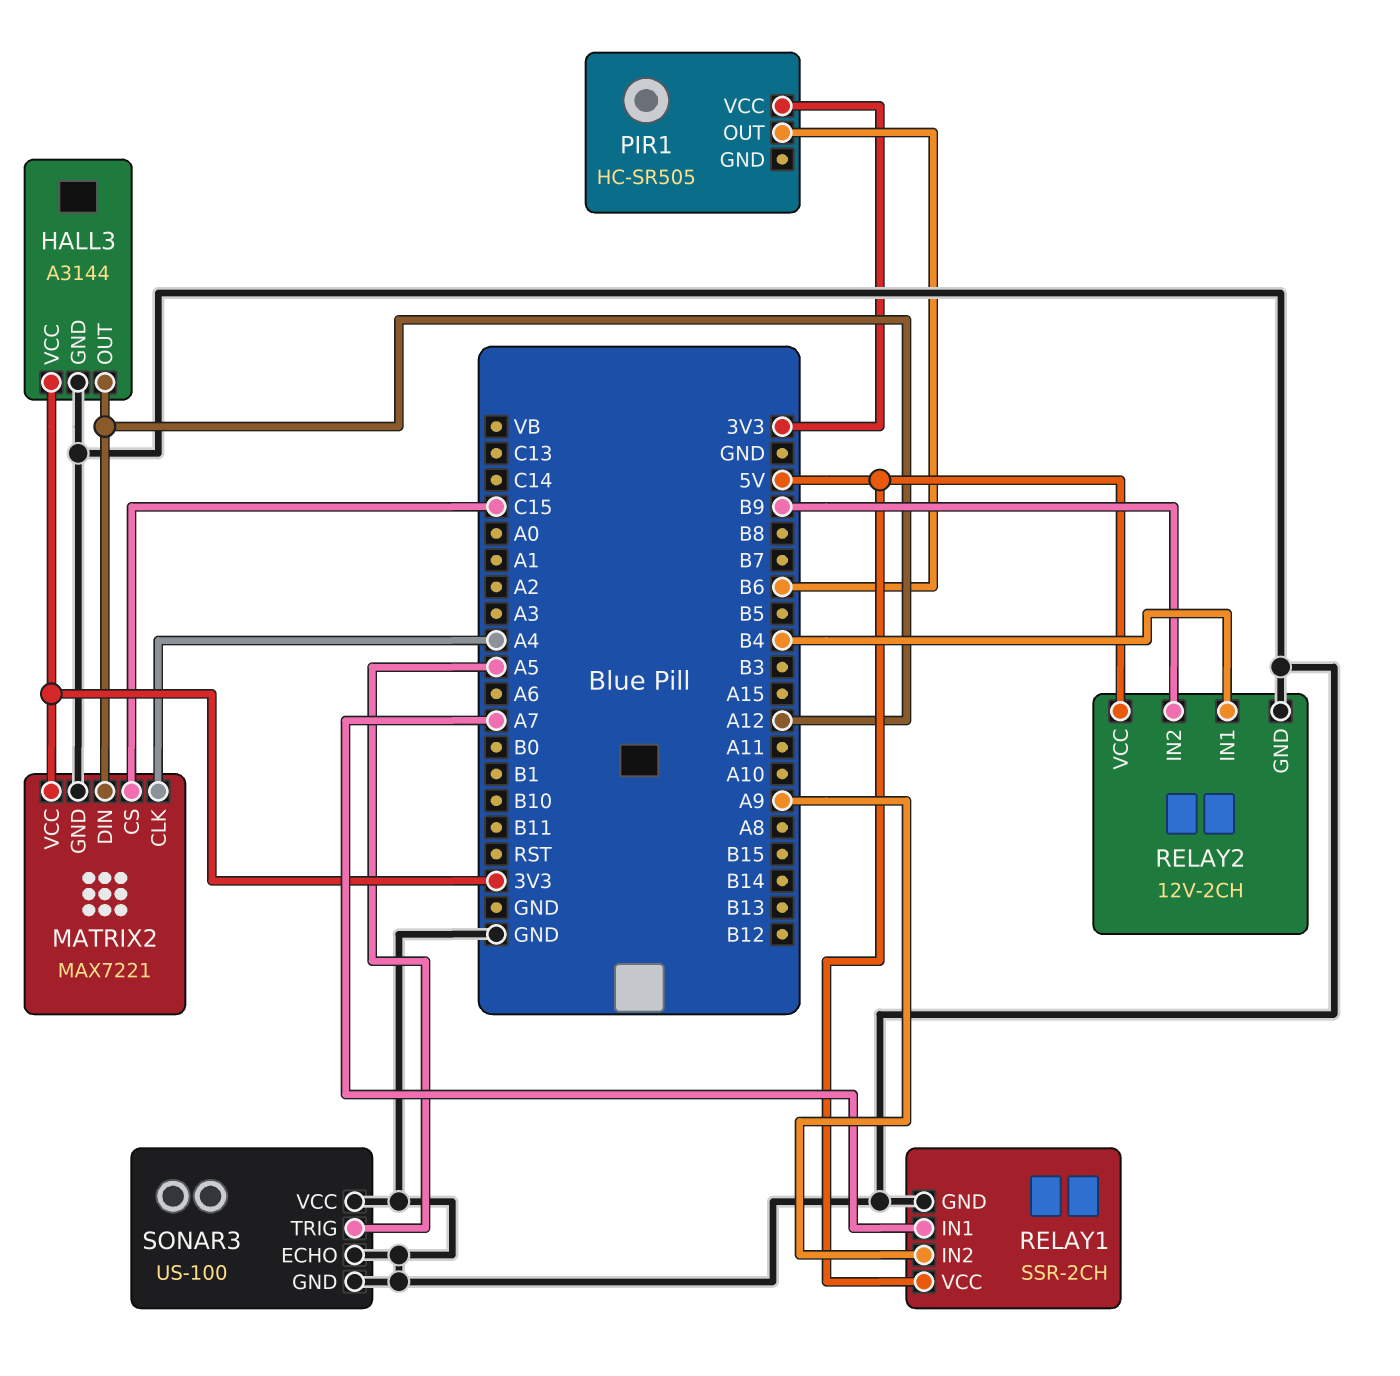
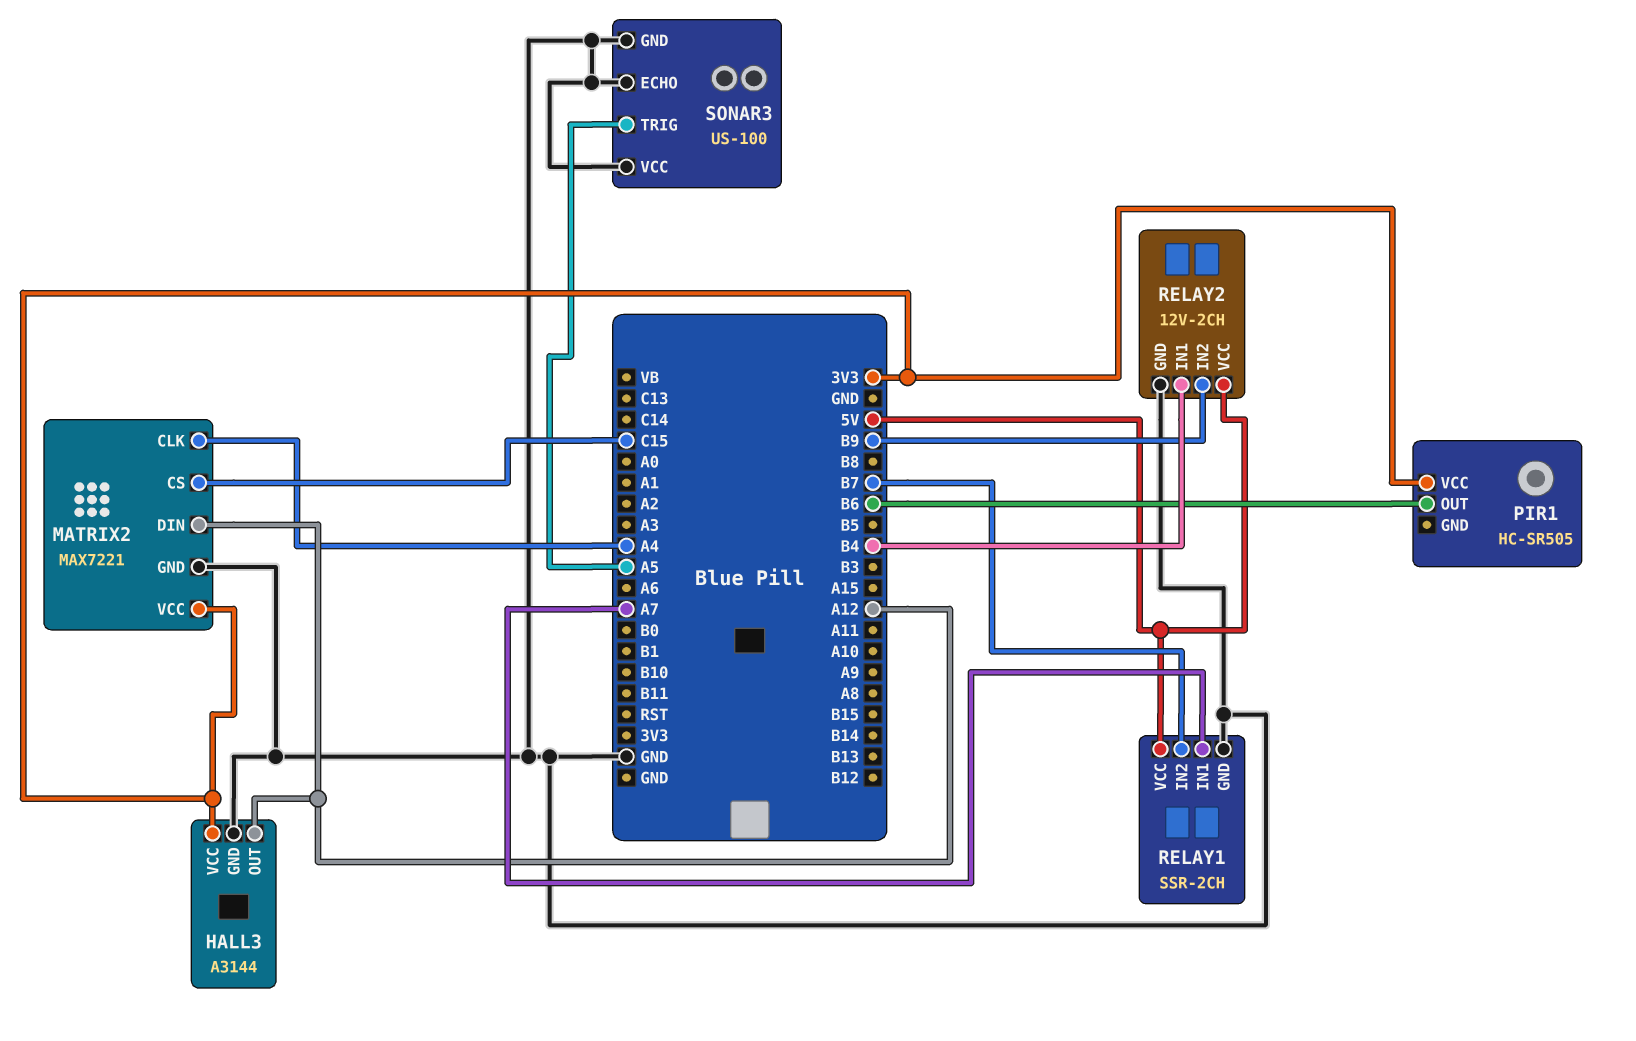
RELAY1 pin IN2: A9 -> B7

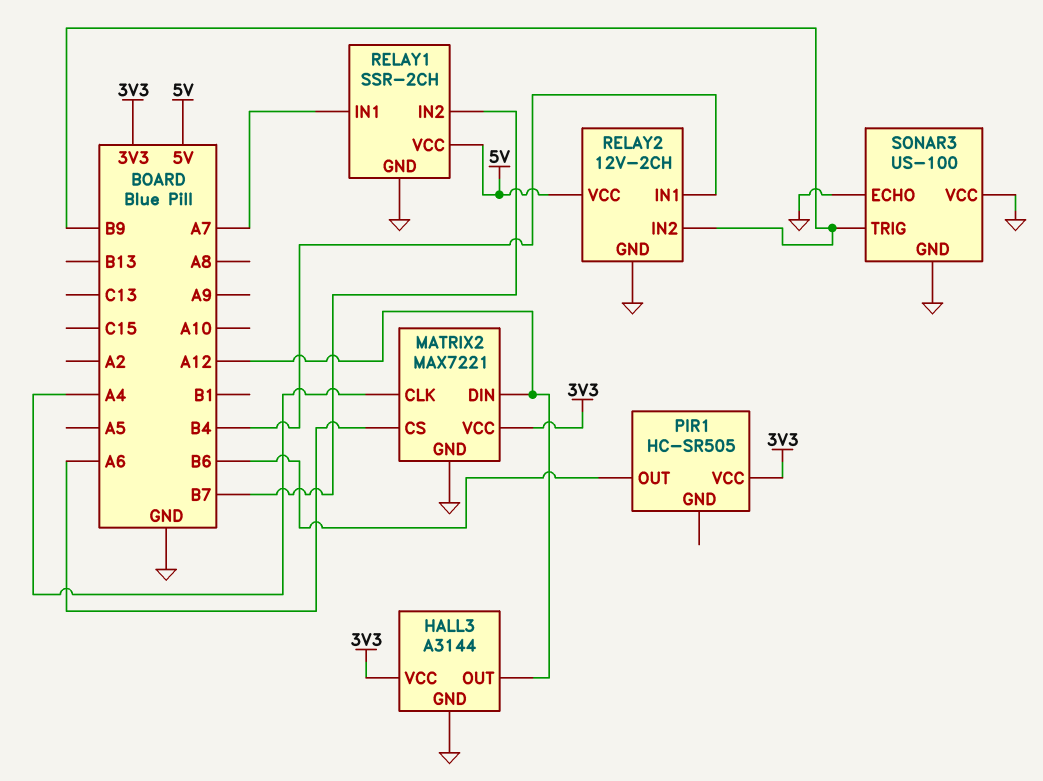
MATRIX2 pin CS: C15 -> A6
SONAR3 pin TRIG: A5 -> B9

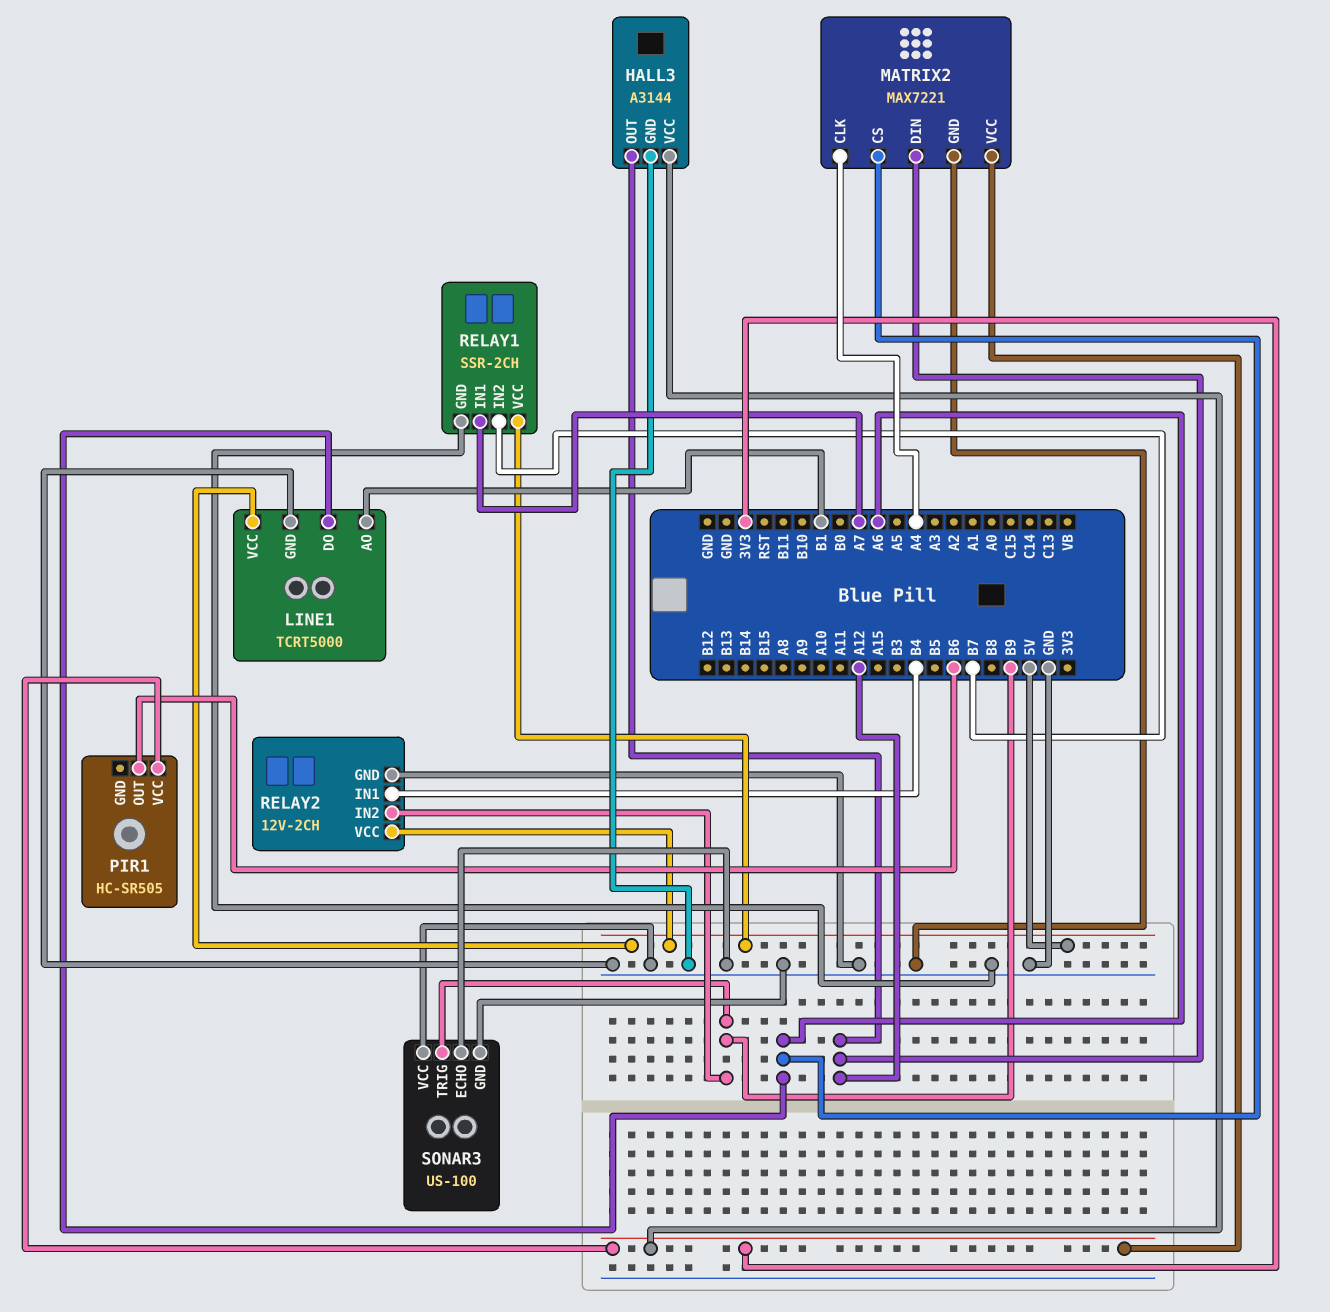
LINE1: none -> TCRT5000
LINE1 pin AO: none -> B1
LINE1 pin DO: none -> A6
LINE1 pin GND: none -> GND
LINE1 pin VCC: none -> 5V

